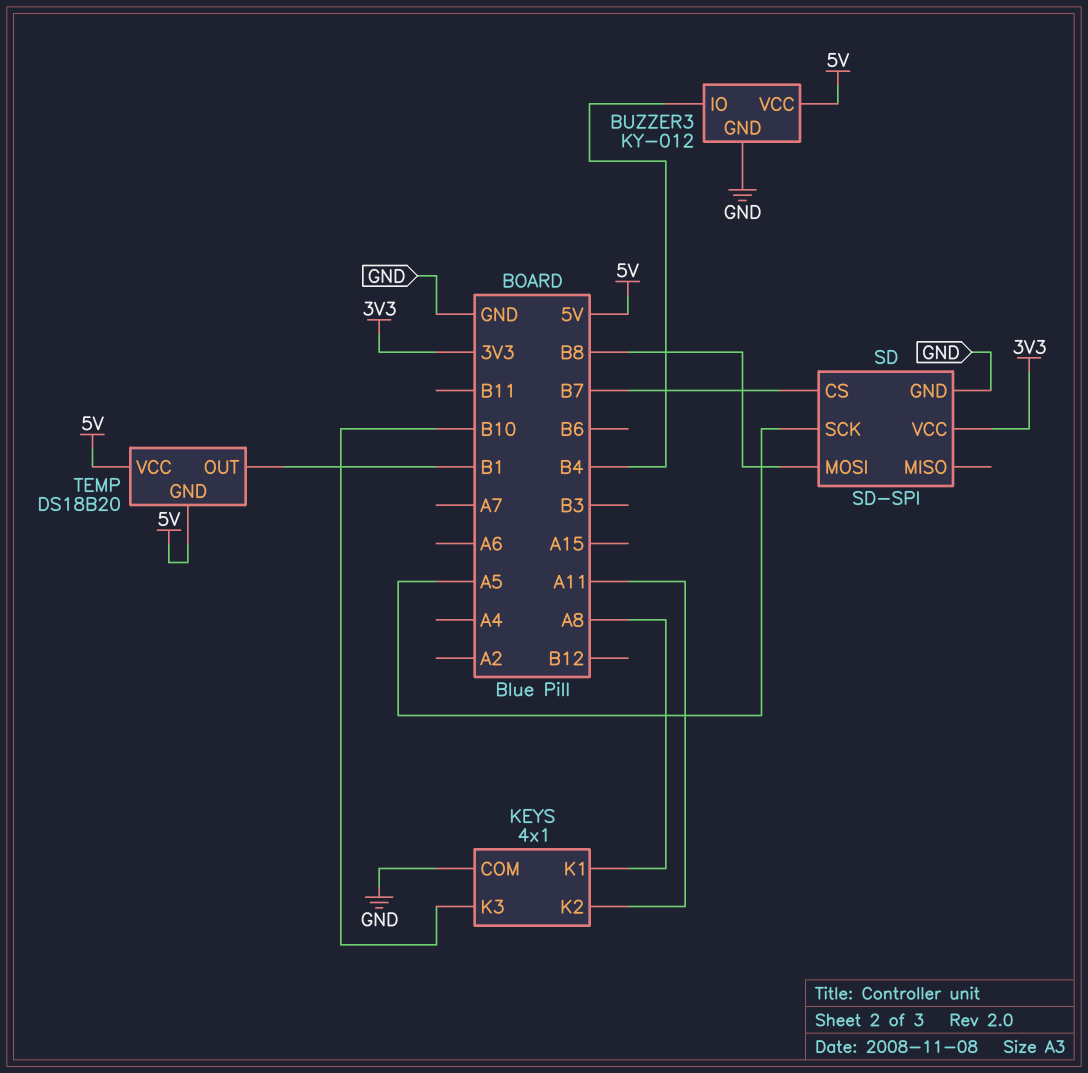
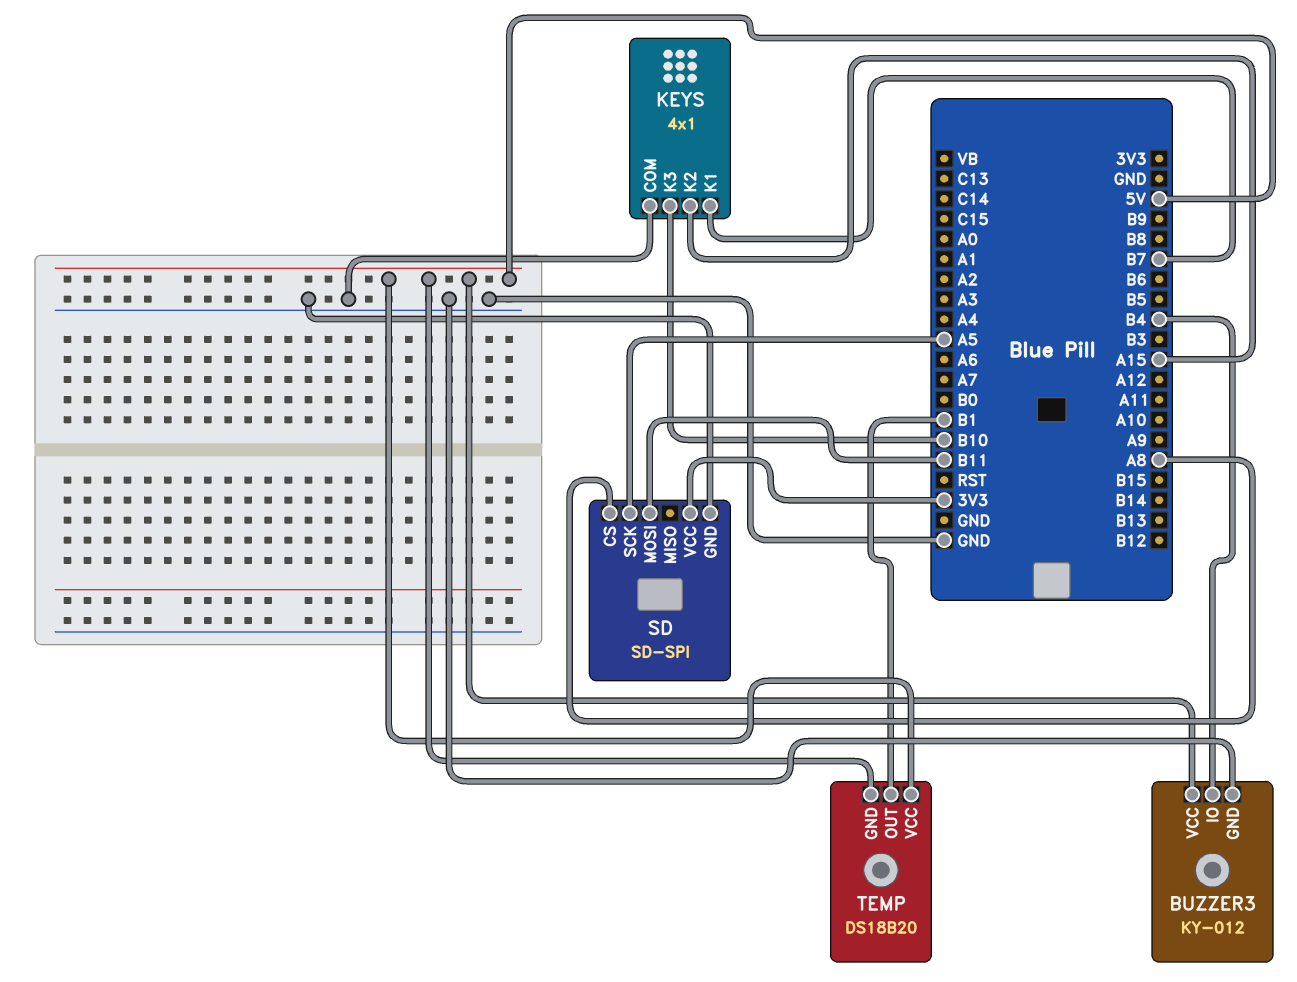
KEYS pin K1: A8 -> B7
KEYS pin K2: A11 -> A15
SD pin CS: B7 -> A8
SD pin MOSI: B8 -> B11

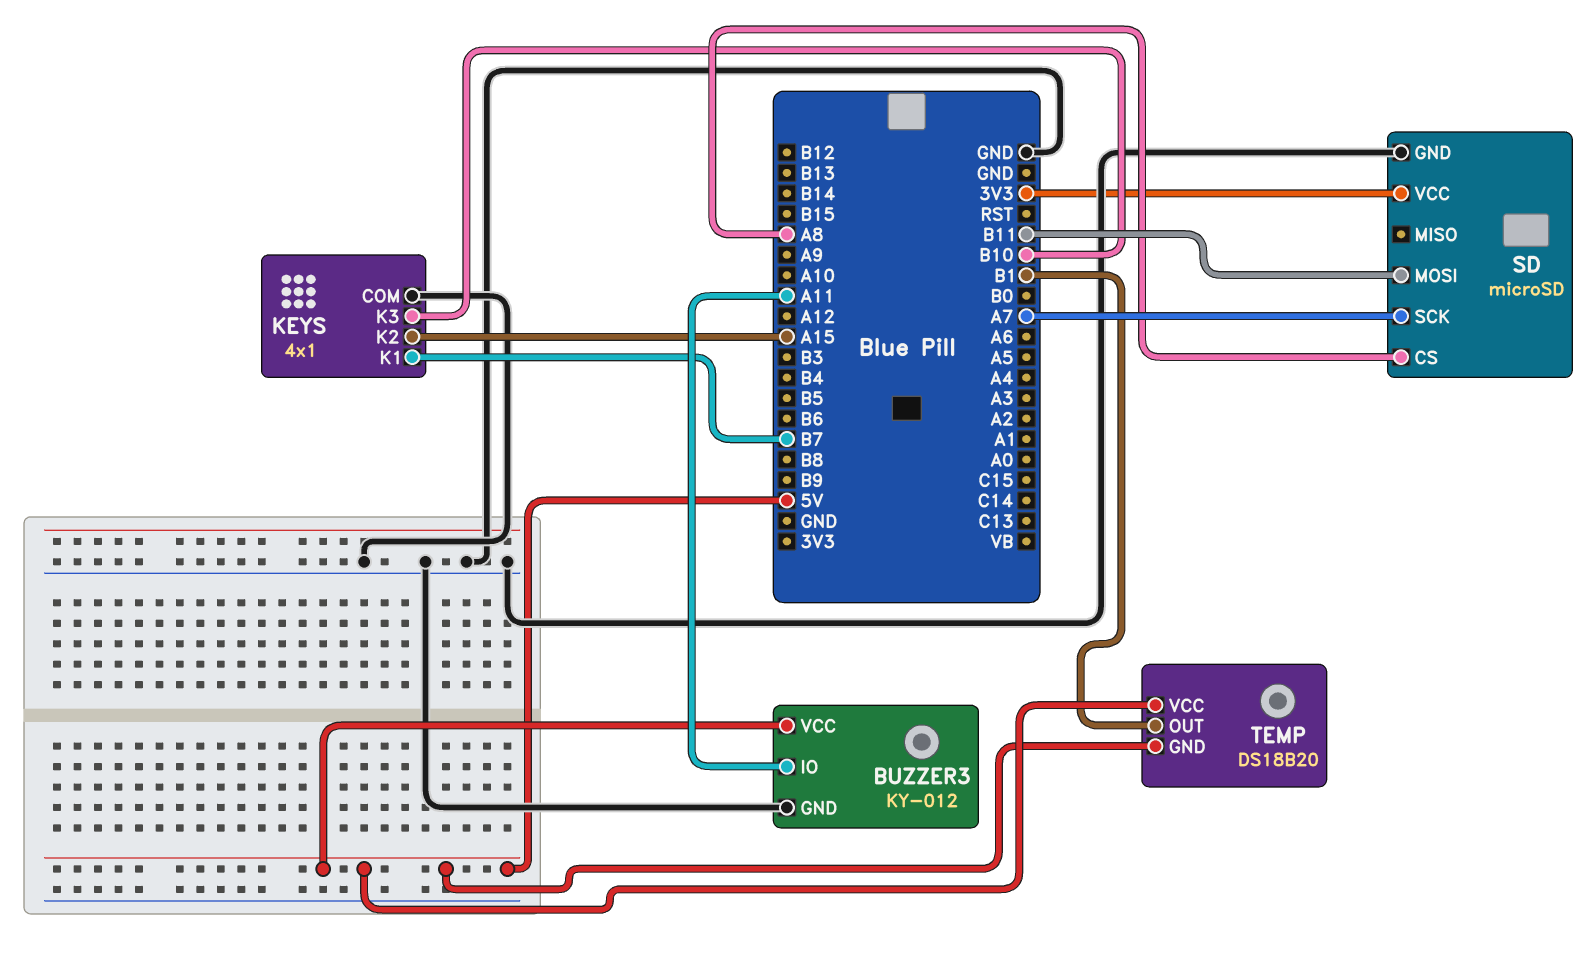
BUZZER3 pin IO: B4 -> A11
SD: SD-SPI -> microSD
SD pin SCK: A5 -> A7

